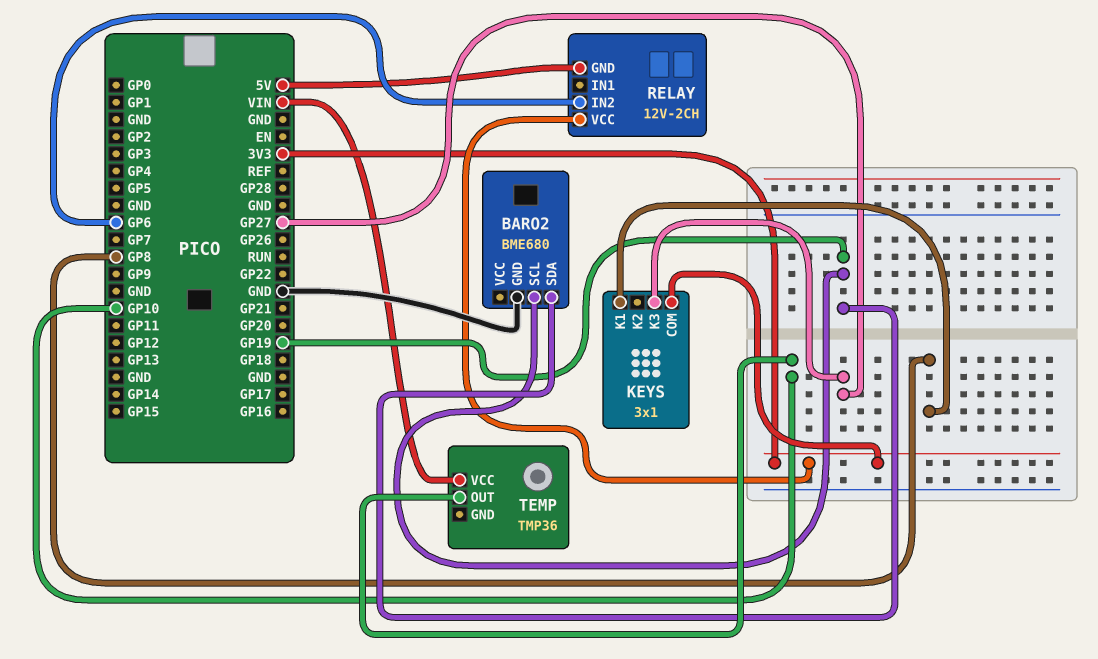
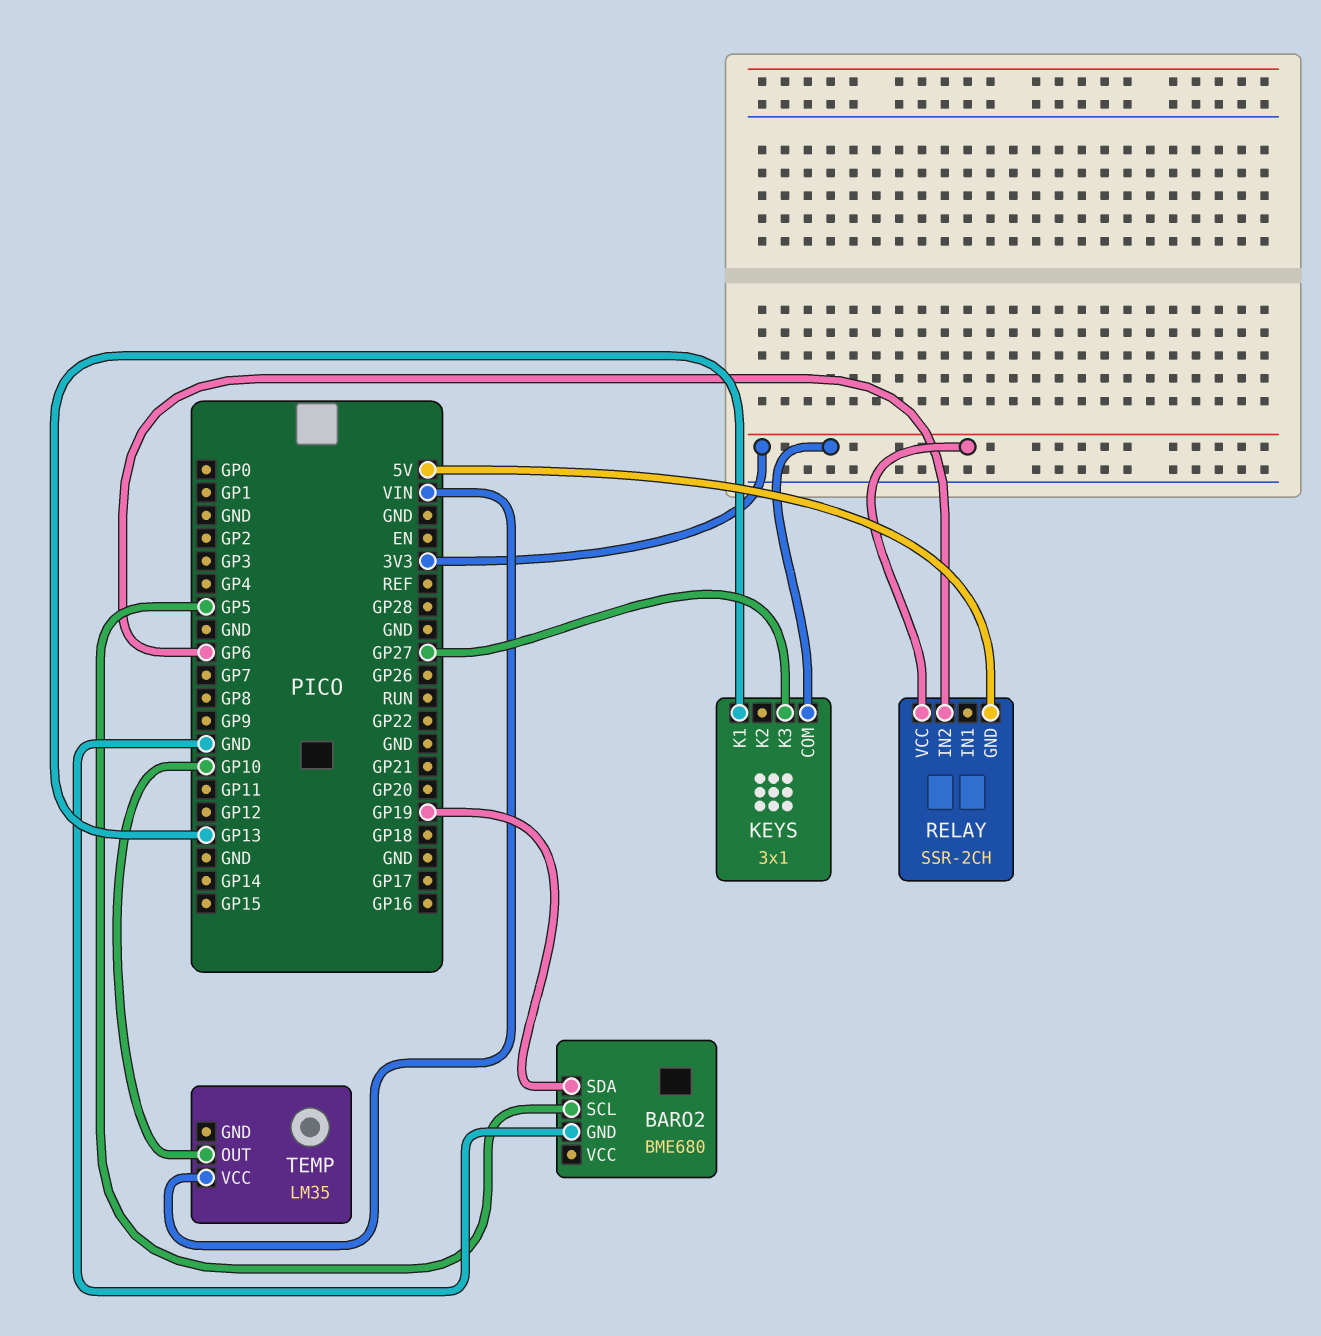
BARO2 pin SCL: GP19 -> GP5
KEYS pin K1: GP8 -> GP13
RELAY: 12V-2CH -> SSR-2CH
TEMP: TMP36 -> LM35

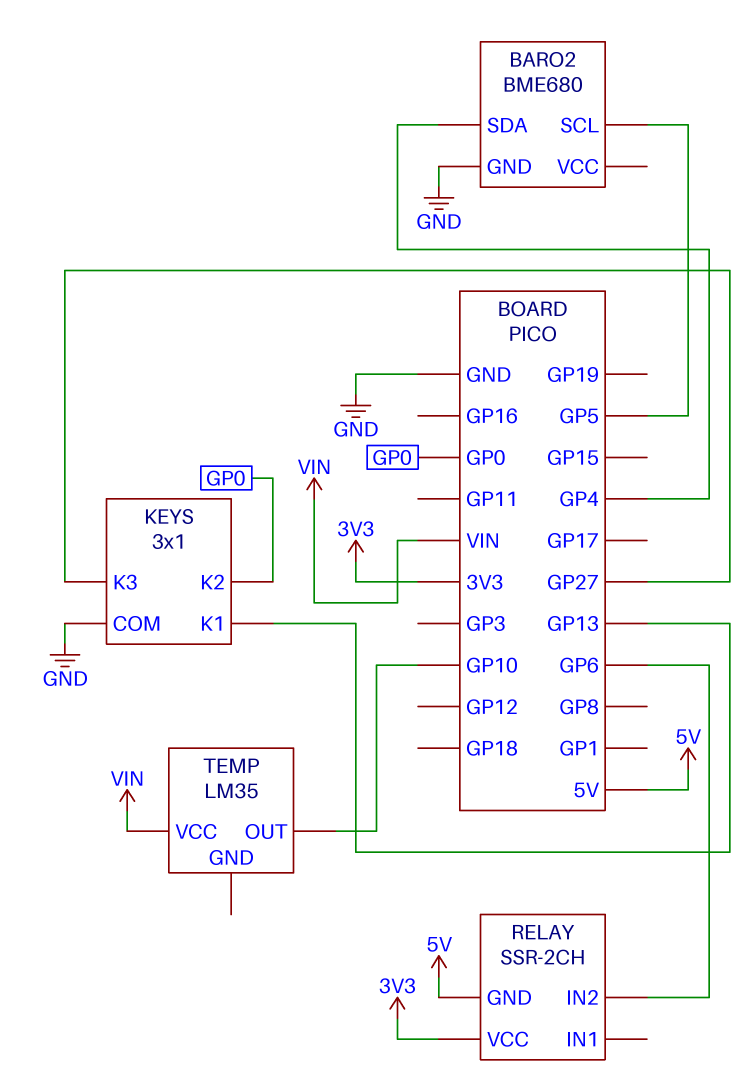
BARO2 pin SDA: GP19 -> GP4
KEYS pin COM: 3V3 -> GND
KEYS pin K2: none -> GP0

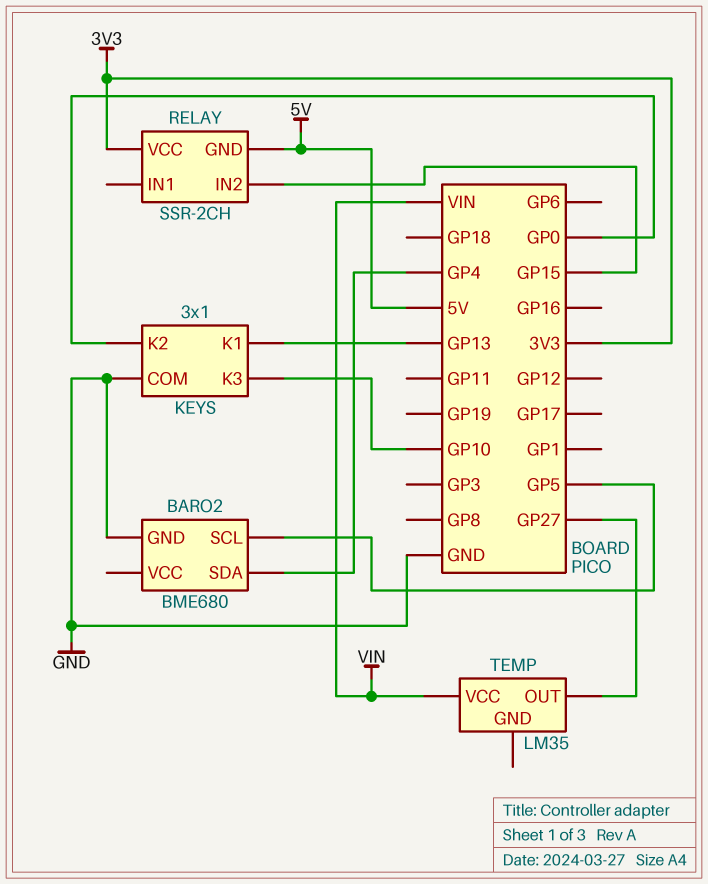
KEYS pin K3: GP27 -> GP10
RELAY pin IN2: GP6 -> GP15
TEMP pin OUT: GP10 -> GP27

